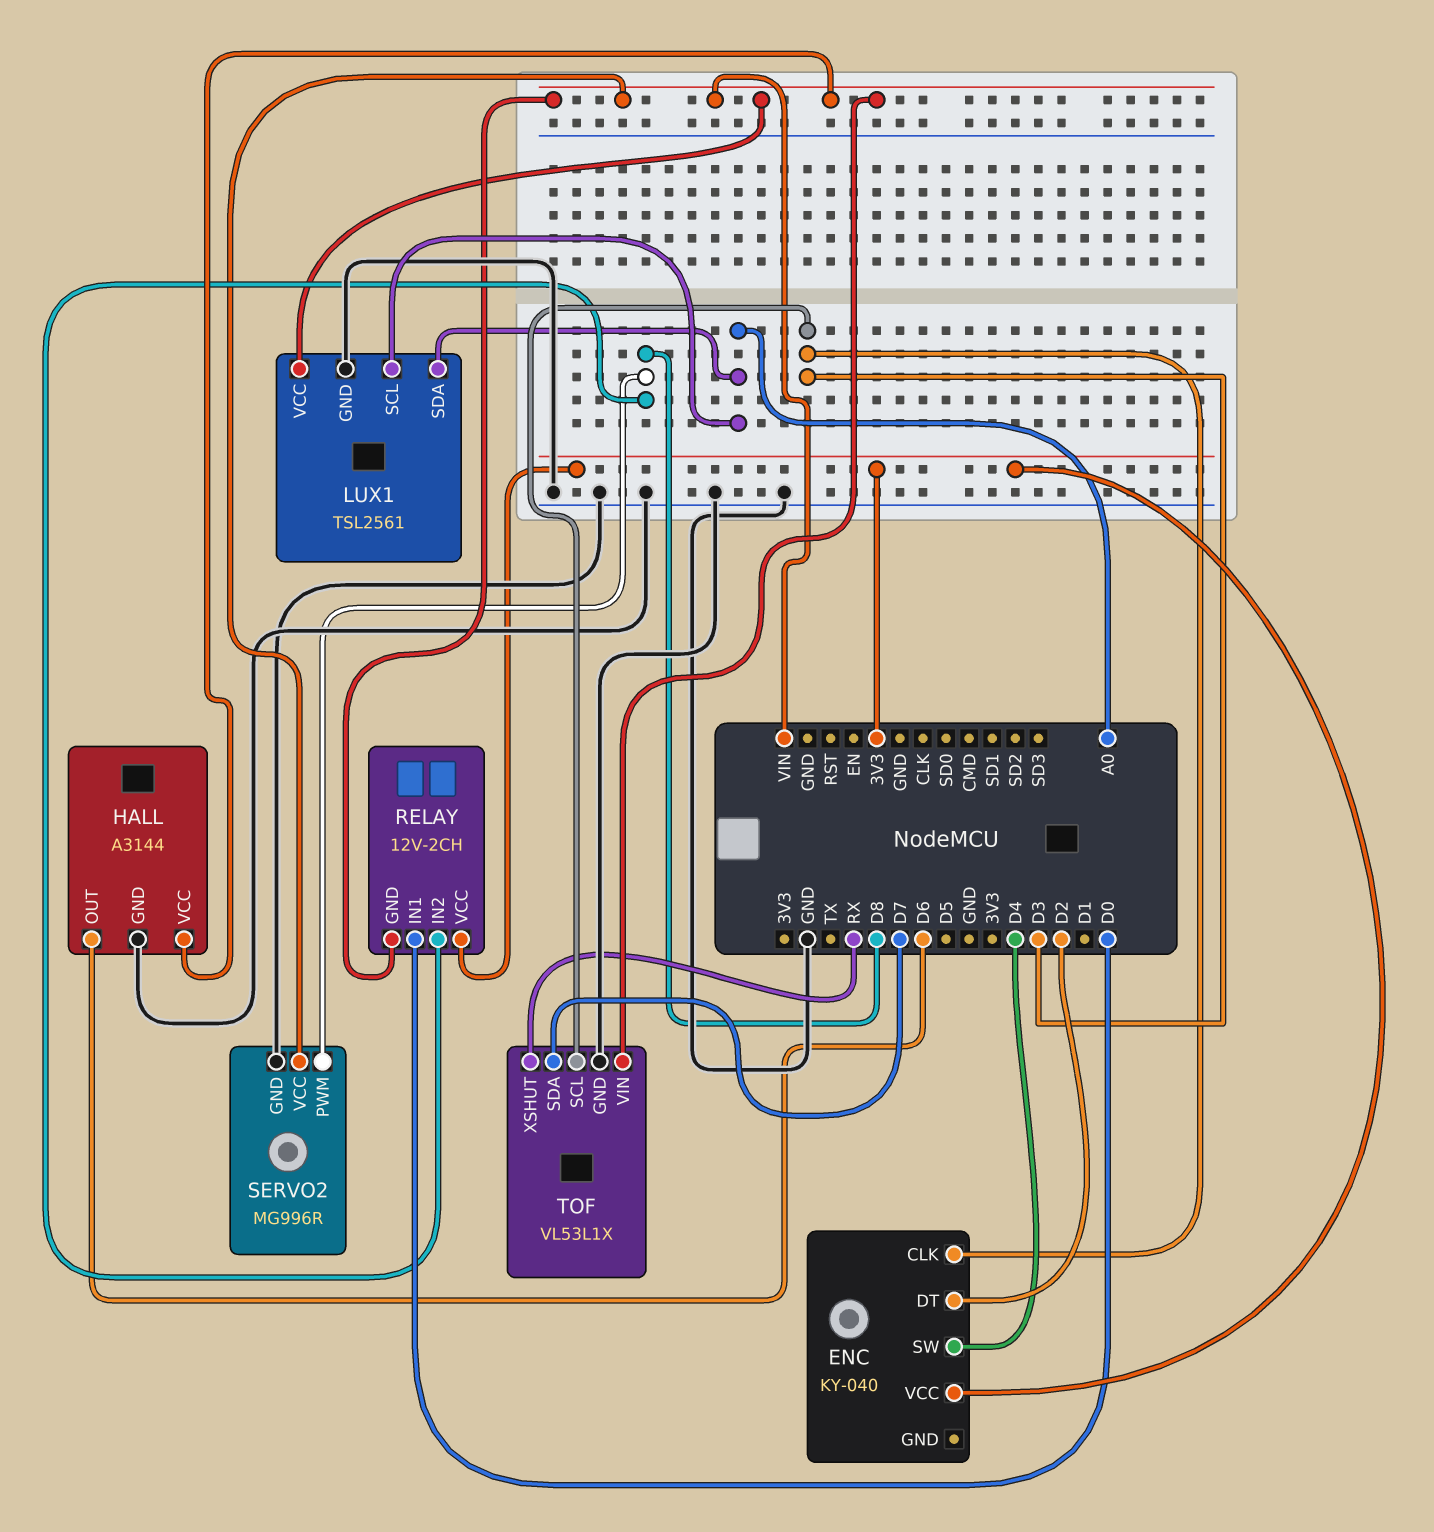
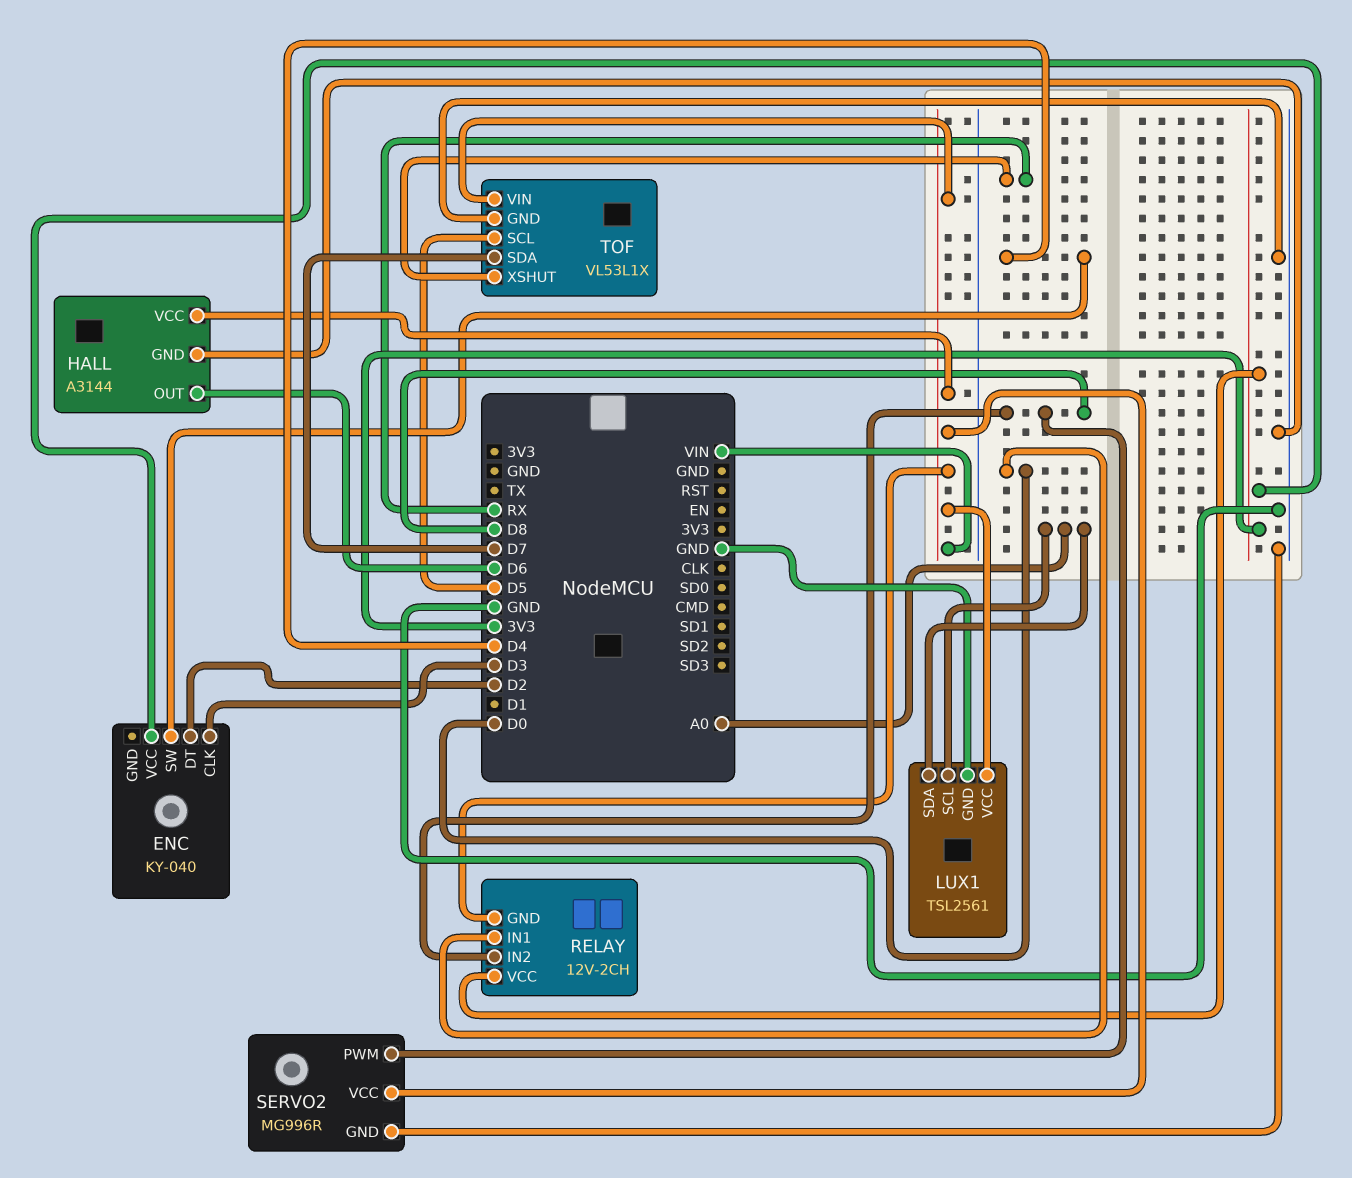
TOF pin SCL: D3 -> D5

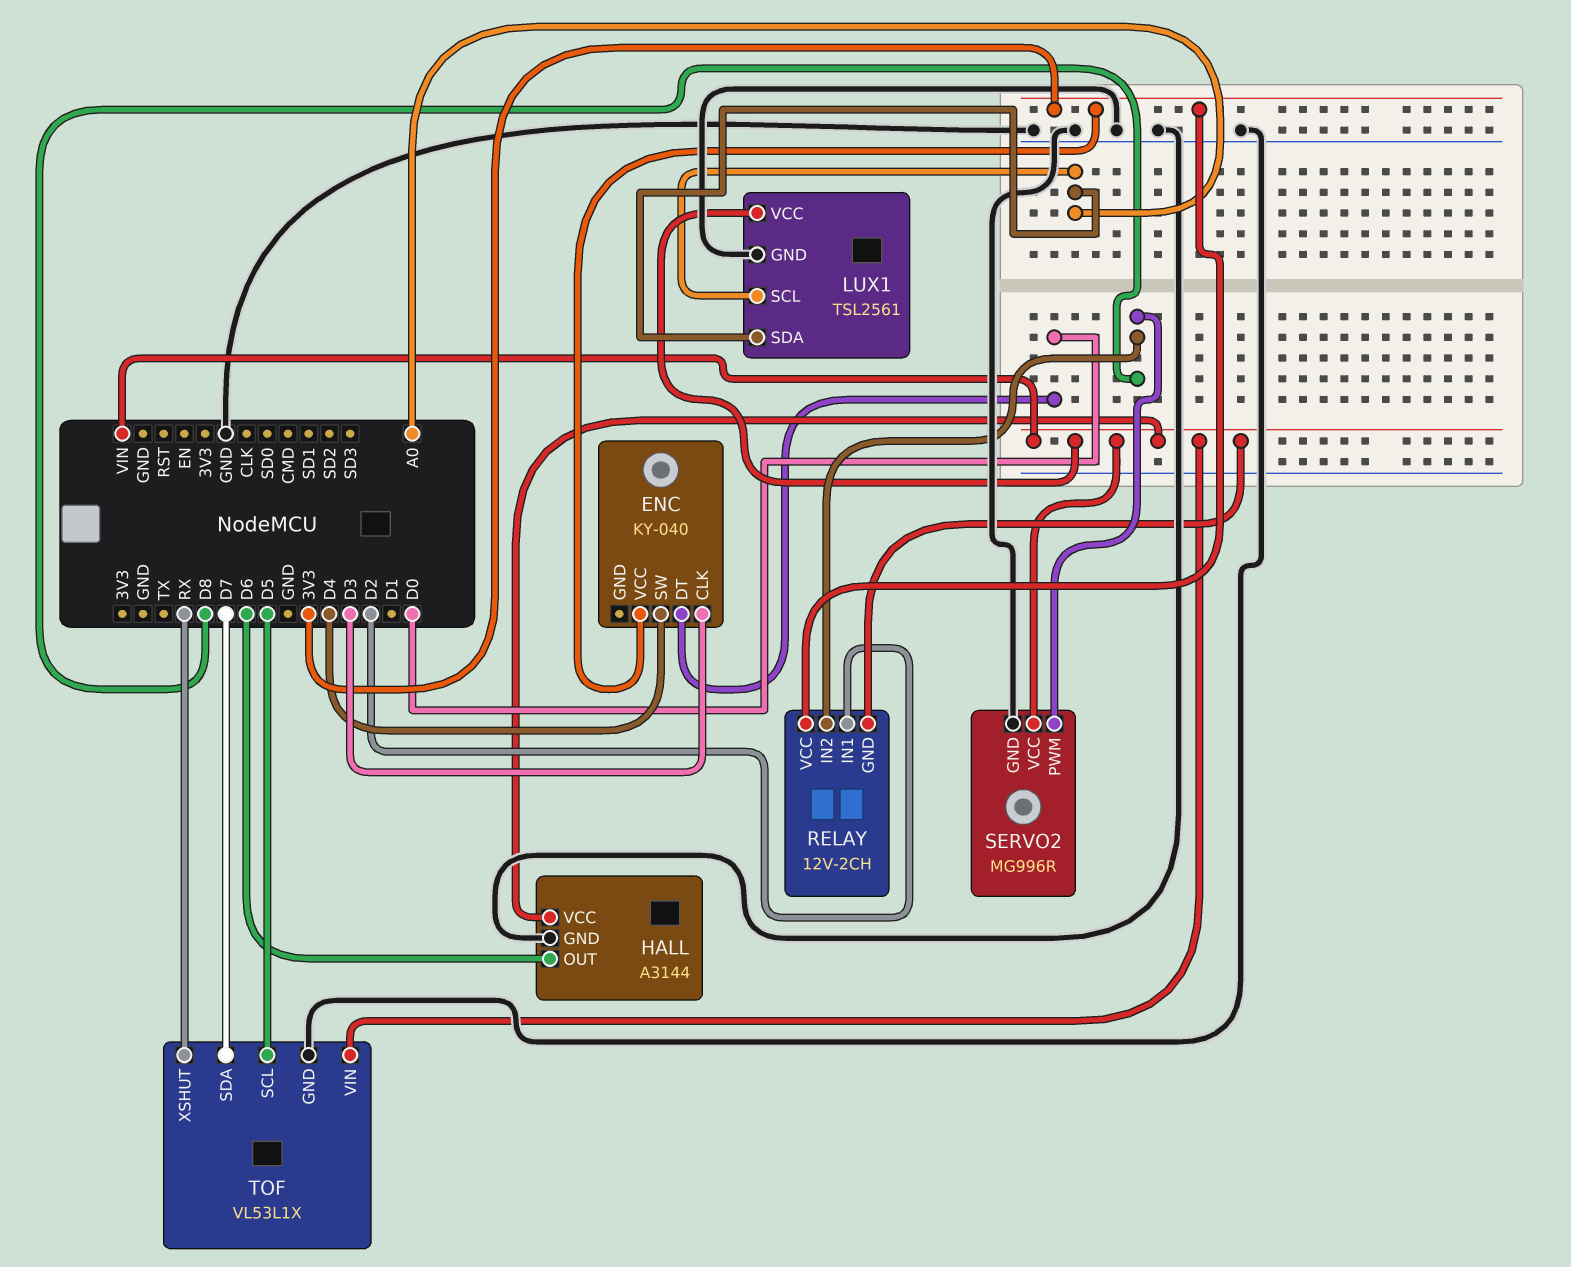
ENC pin DT: D2 -> D0
RELAY pin IN1: D0 -> D2

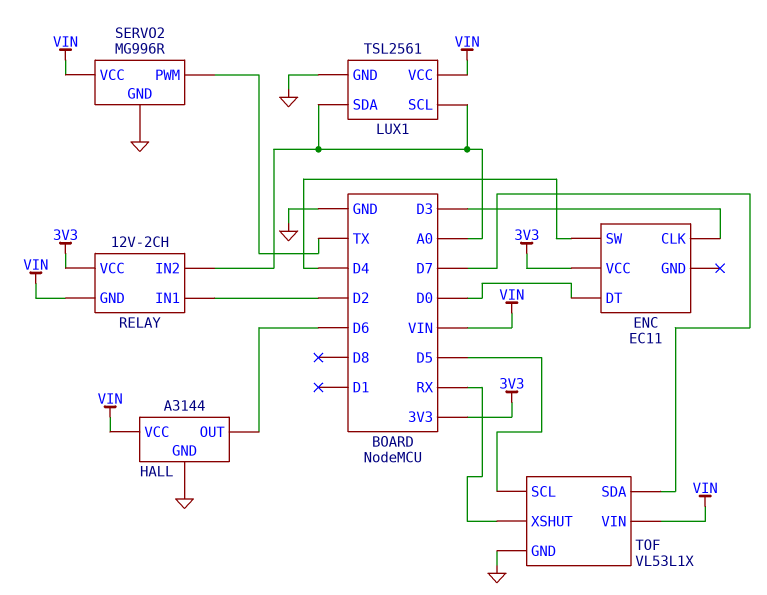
ENC: KY-040 -> EC11
RELAY pin IN2: D8 -> A0
SERVO2 pin PWM: D8 -> TX

